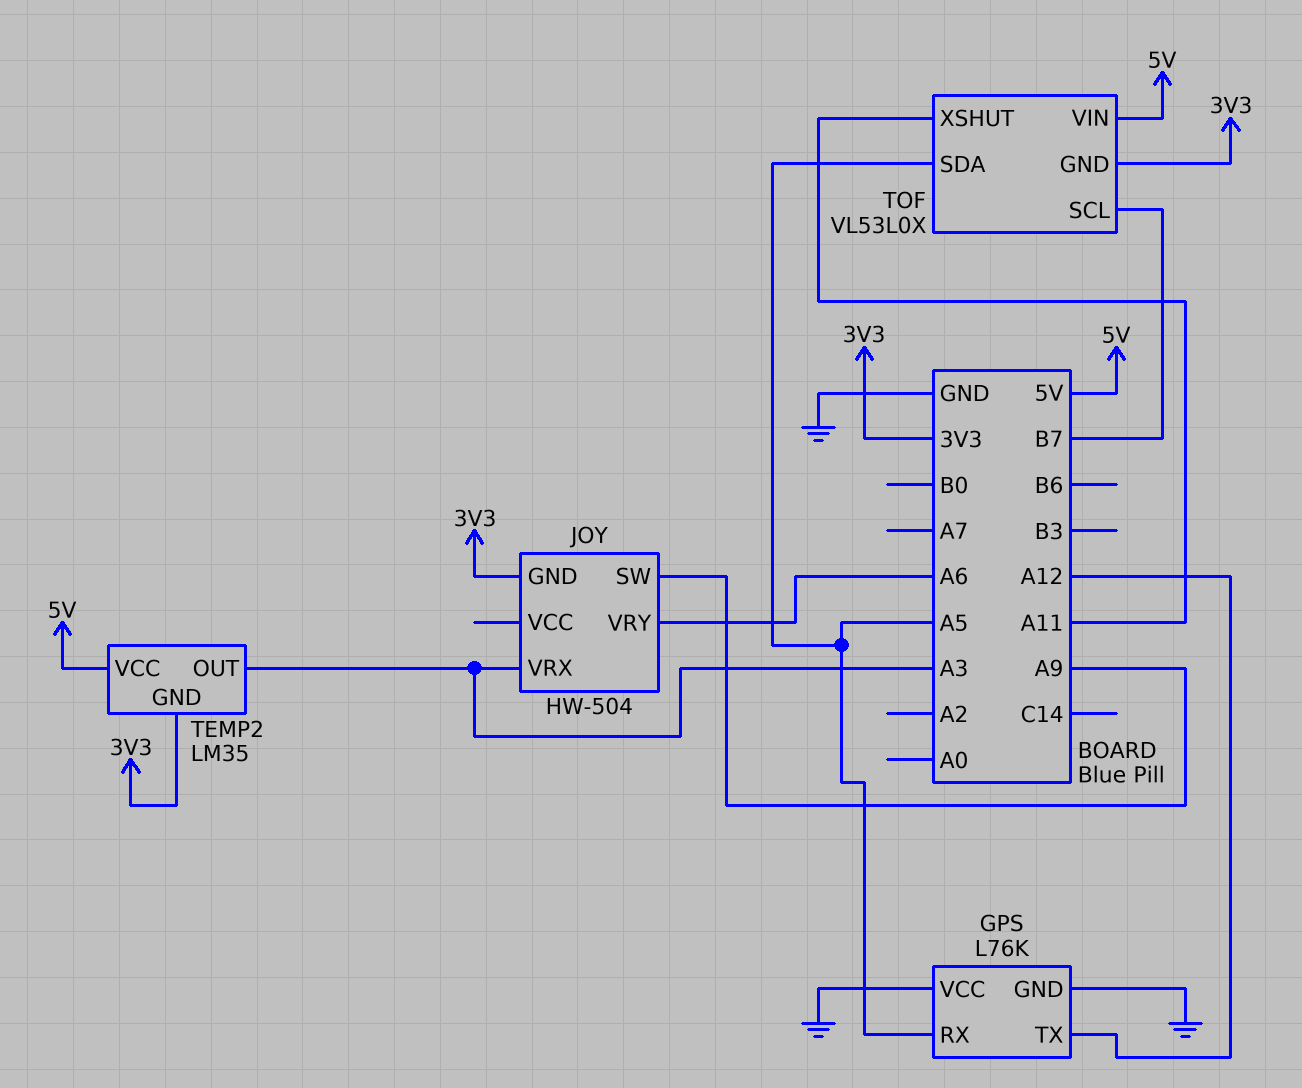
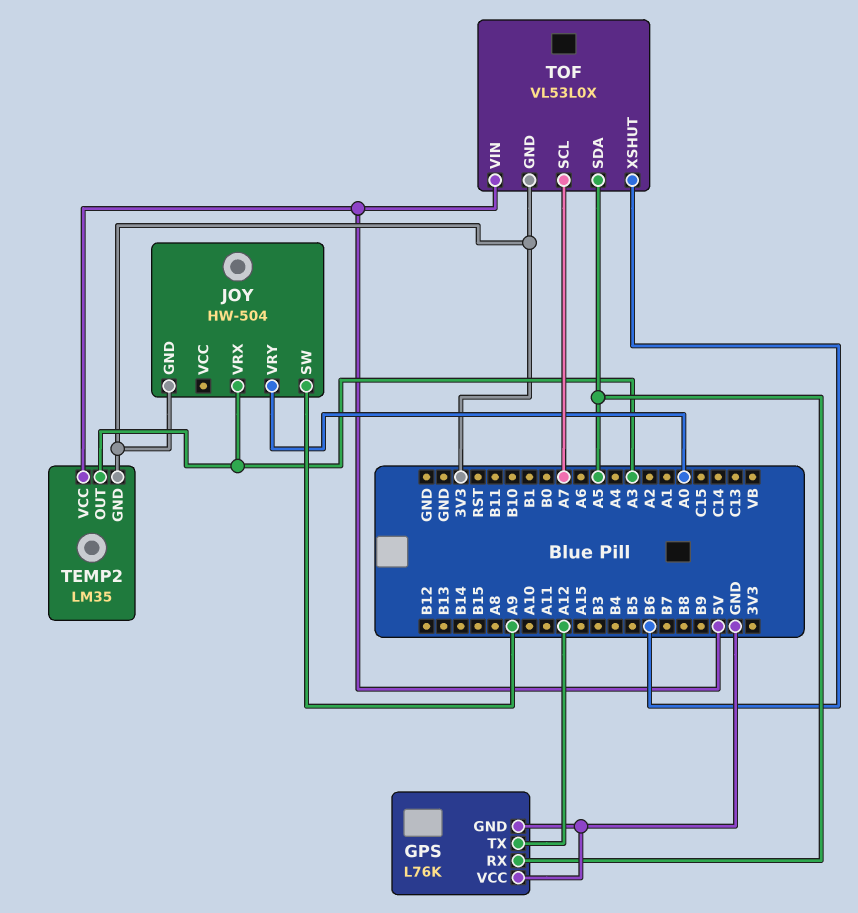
JOY pin VRY: A6 -> A0
TOF pin SCL: B7 -> A7
TOF pin XSHUT: A11 -> B6

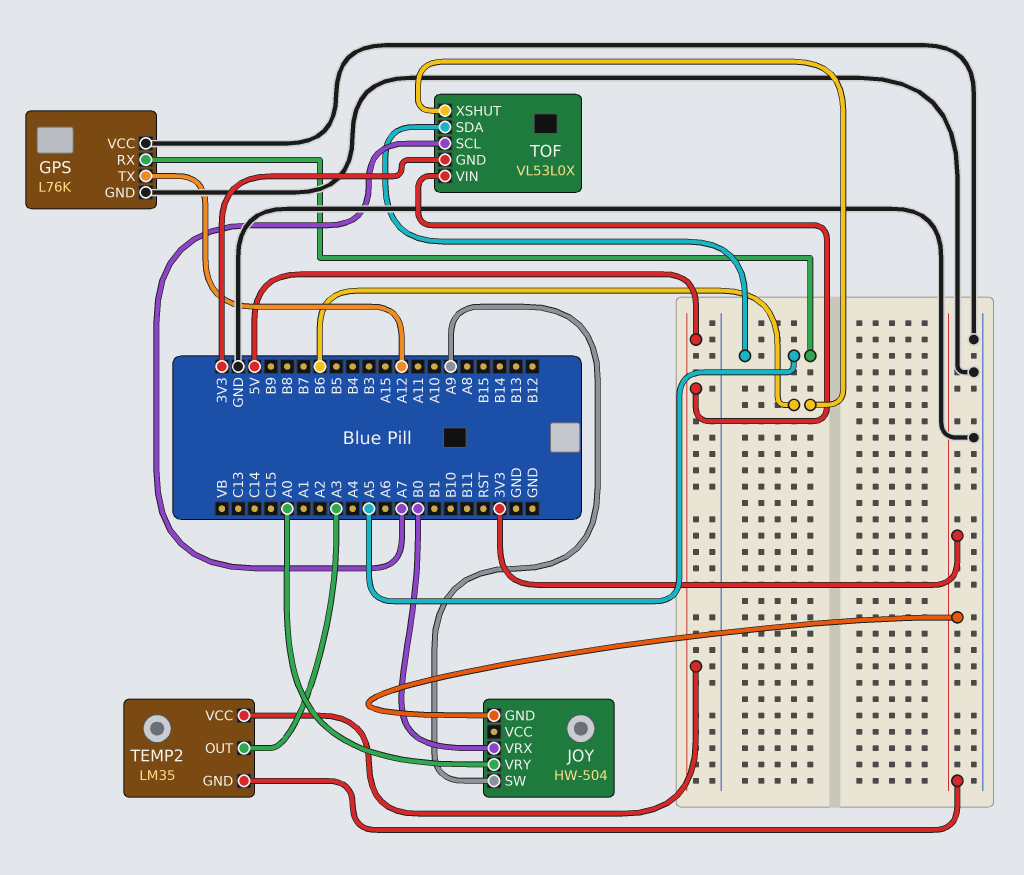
JOY pin VRX: A3 -> B0

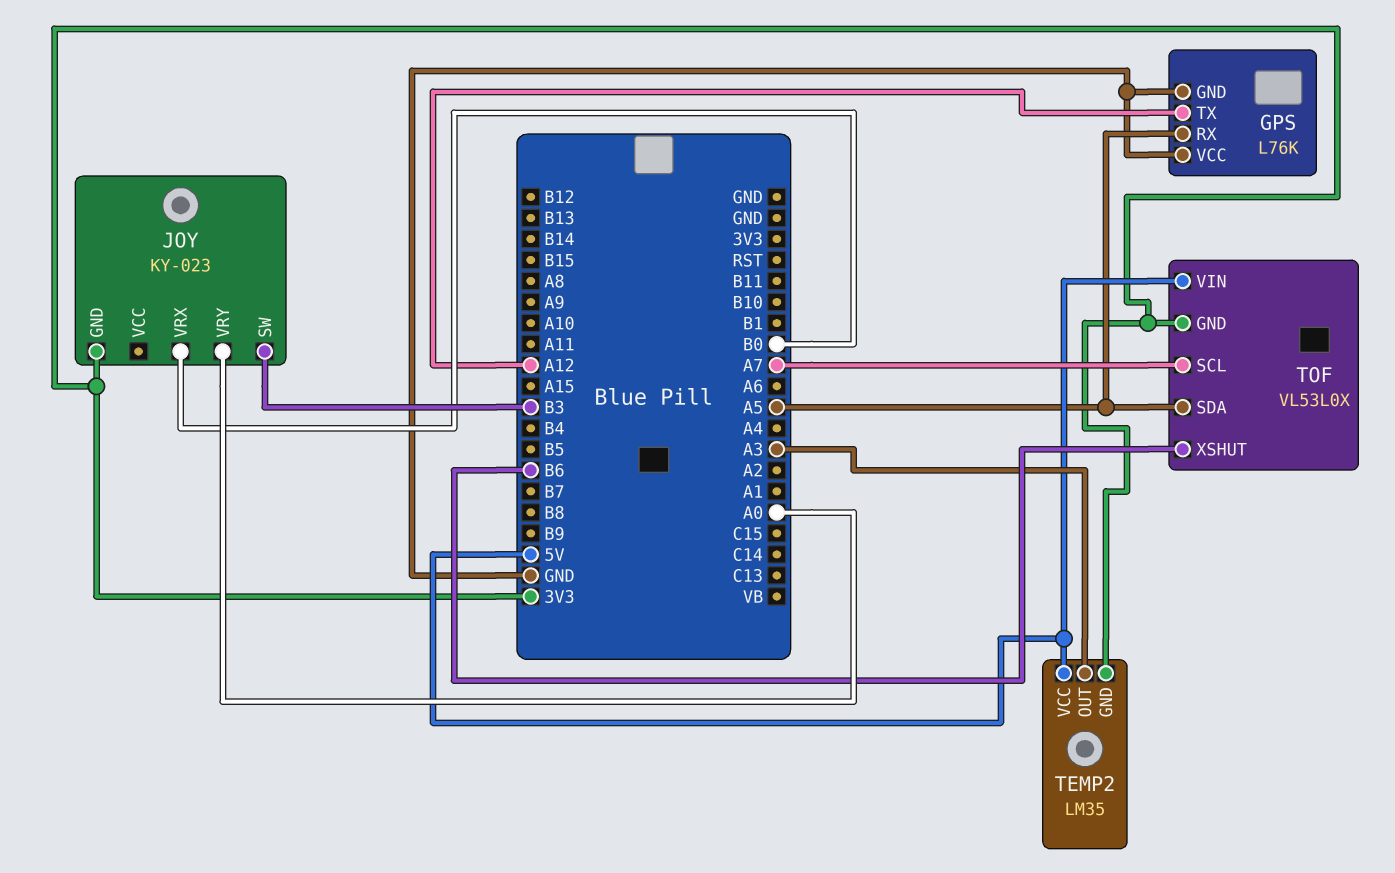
JOY: HW-504 -> KY-023
JOY pin SW: A9 -> B3

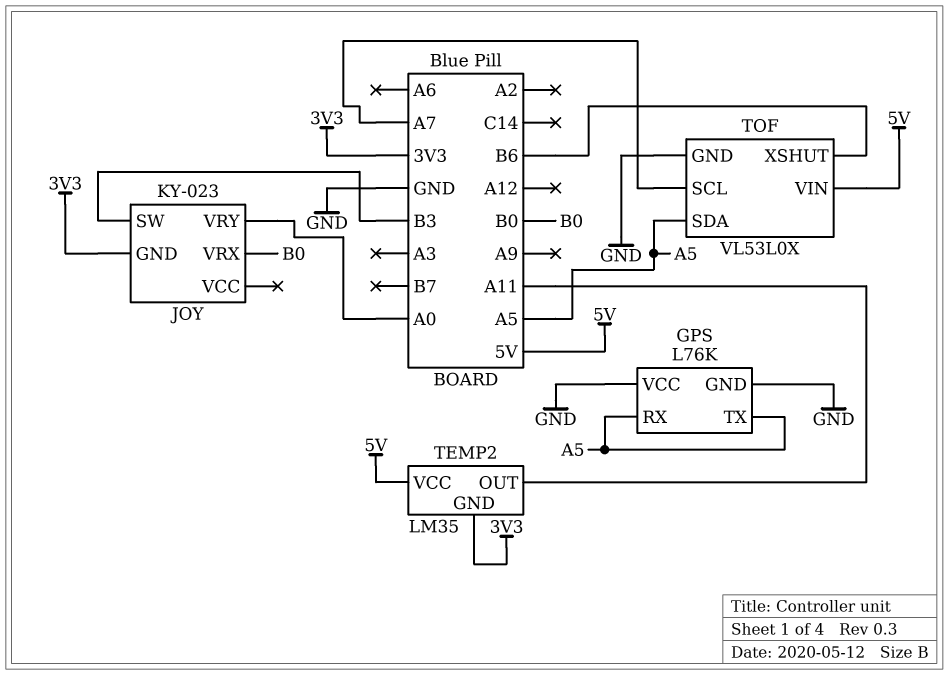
GPS pin TX: A12 -> A5
TEMP2 pin OUT: A3 -> A11
TOF pin GND: 3V3 -> GND

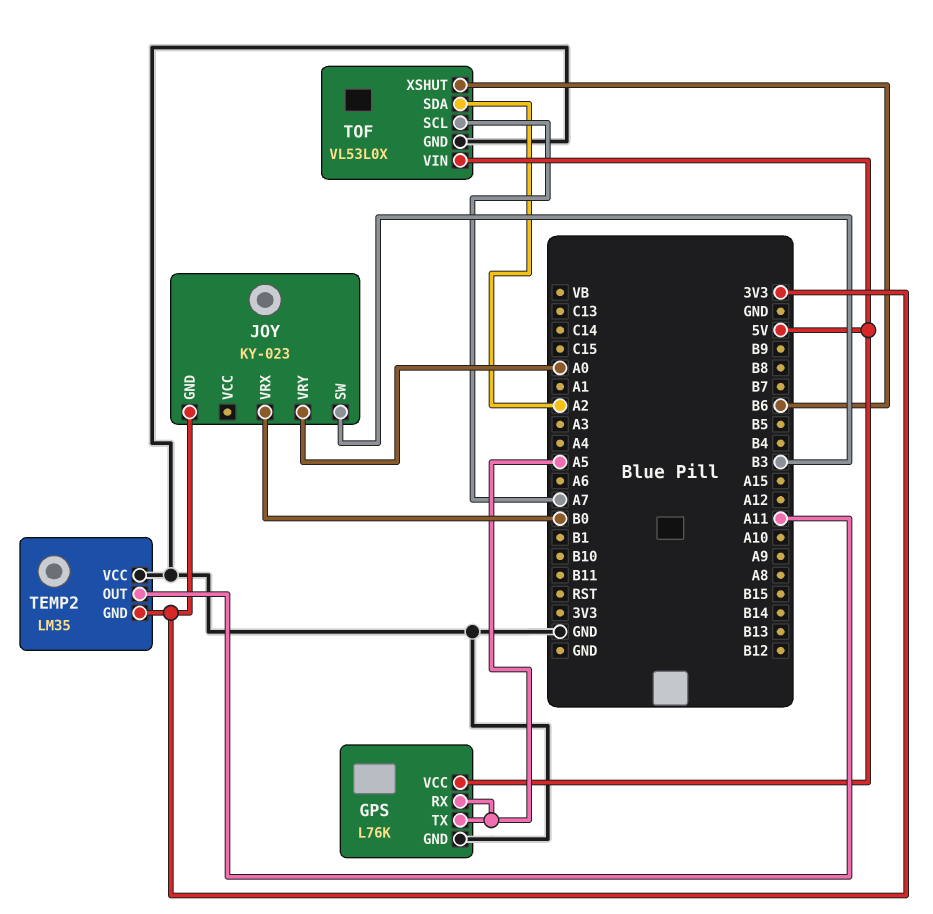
GPS pin VCC: GND -> 5V
TEMP2 pin VCC: 5V -> GND
TOF pin SDA: A5 -> A2

